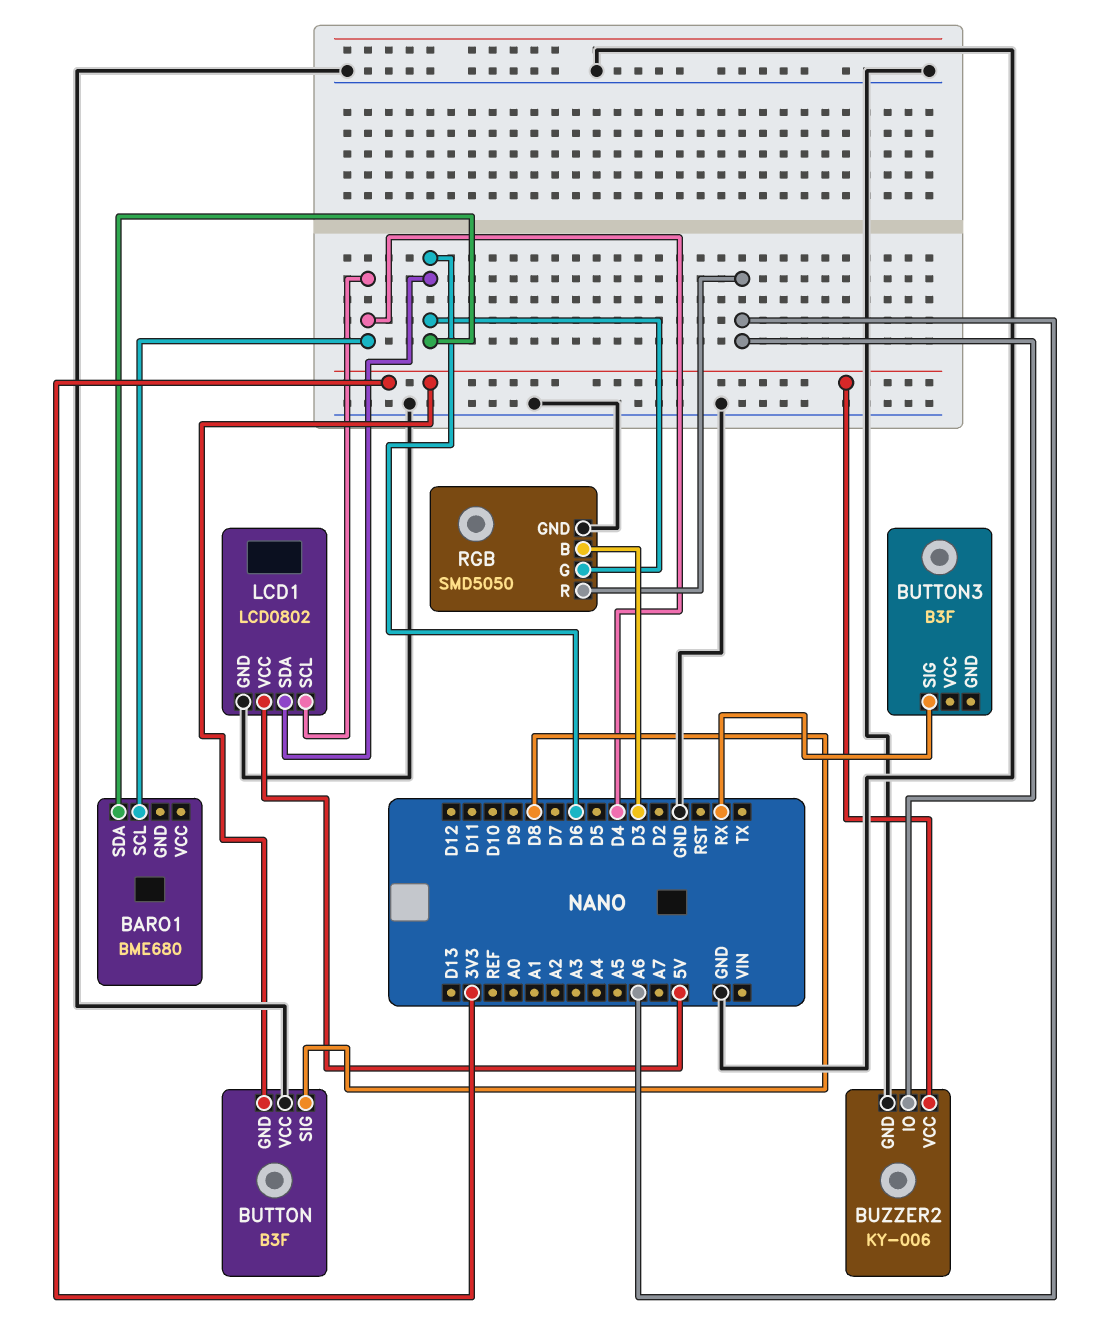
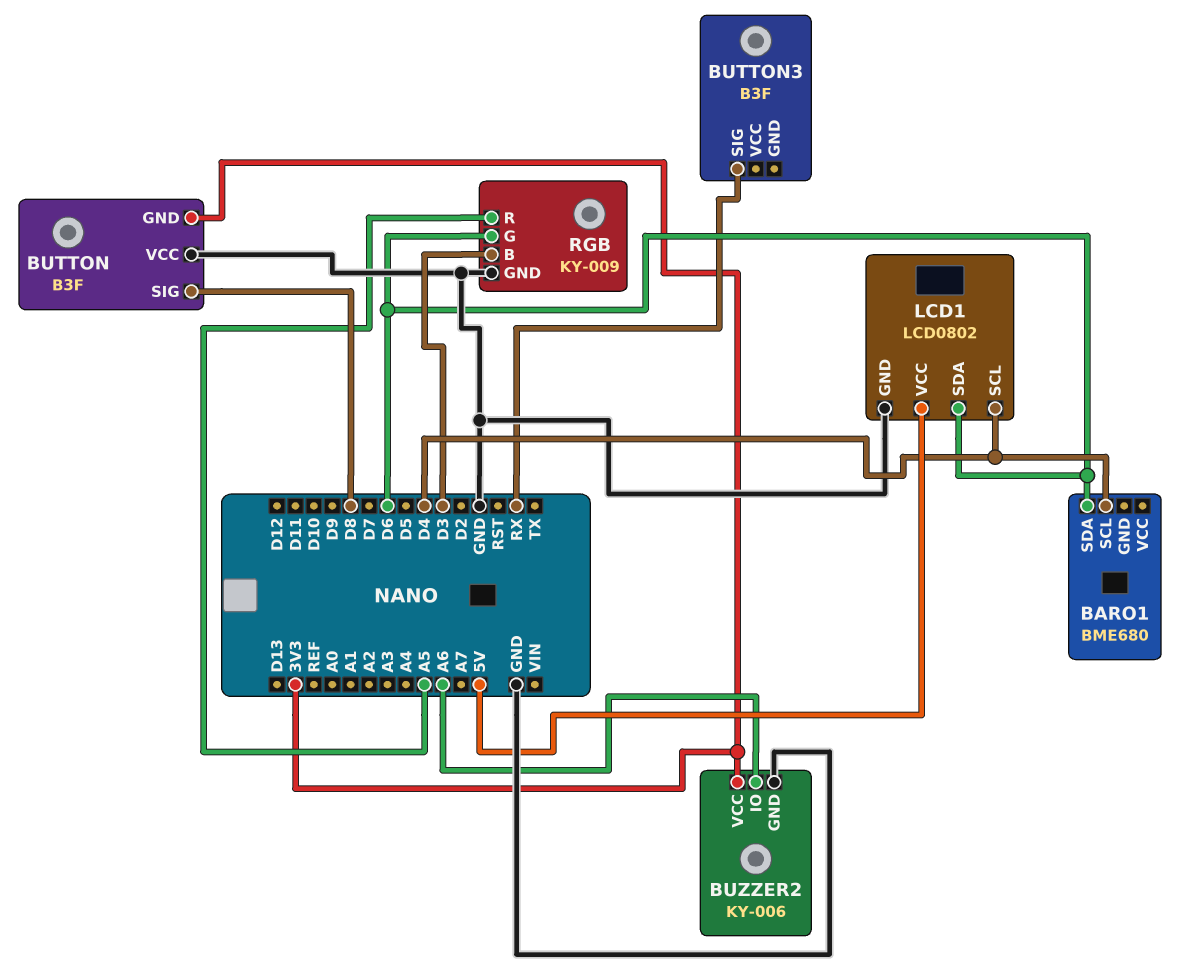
RGB: SMD5050 -> KY-009
RGB pin R: A6 -> A5

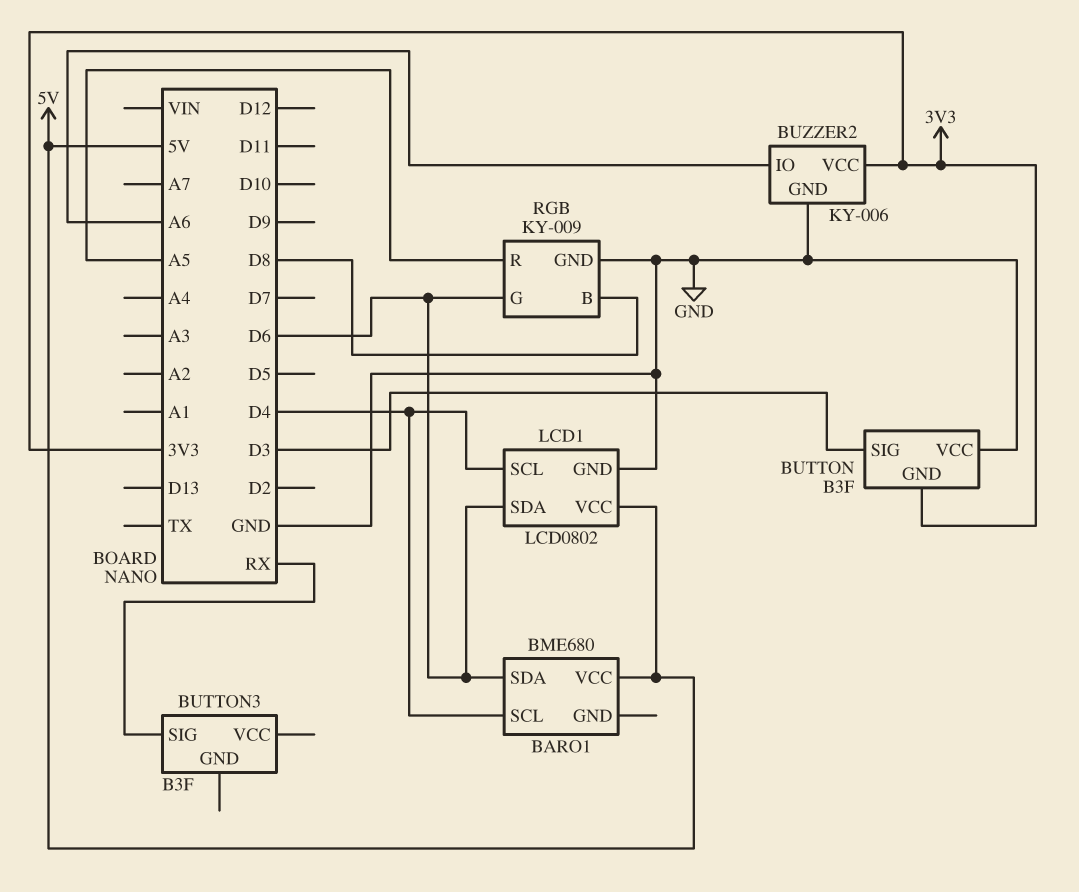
BARO1 pin VCC: none -> 5V
BUTTON pin SIG: D8 -> D3
RGB pin B: D3 -> D8

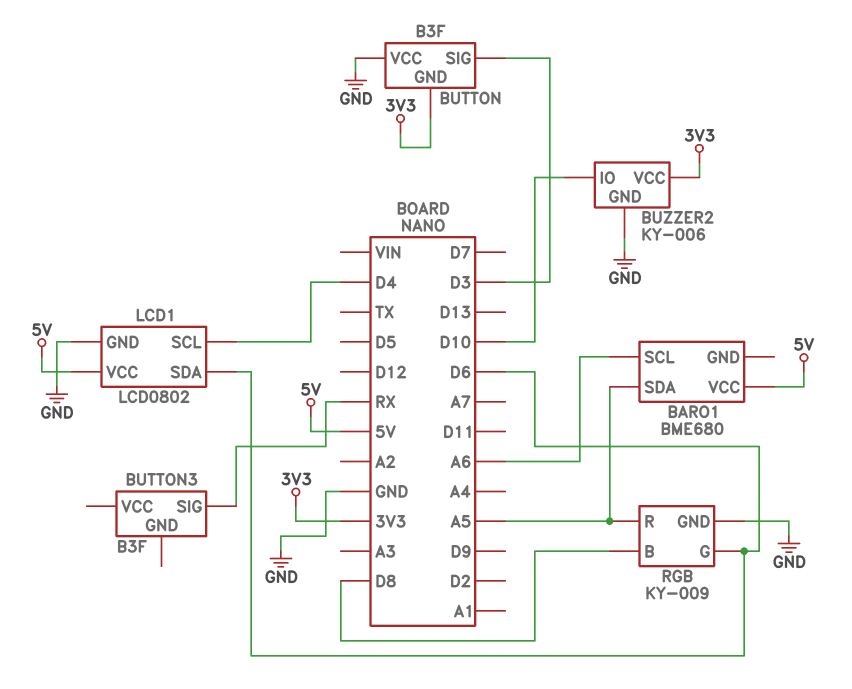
BARO1 pin SCL: D4 -> A6
BARO1 pin SDA: D6 -> A5
BUZZER2 pin IO: A6 -> D10

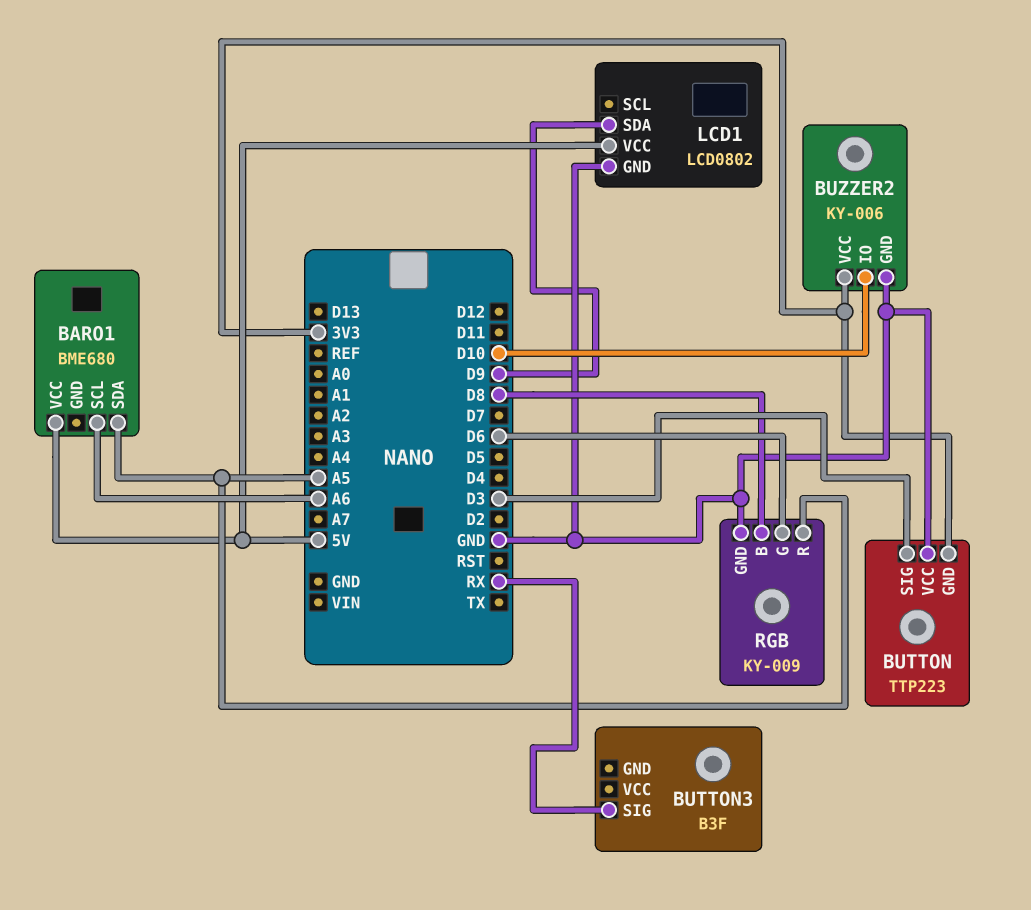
BUTTON: B3F -> TTP223
LCD1 pin SCL: D4 -> none
LCD1 pin SDA: D6 -> D9

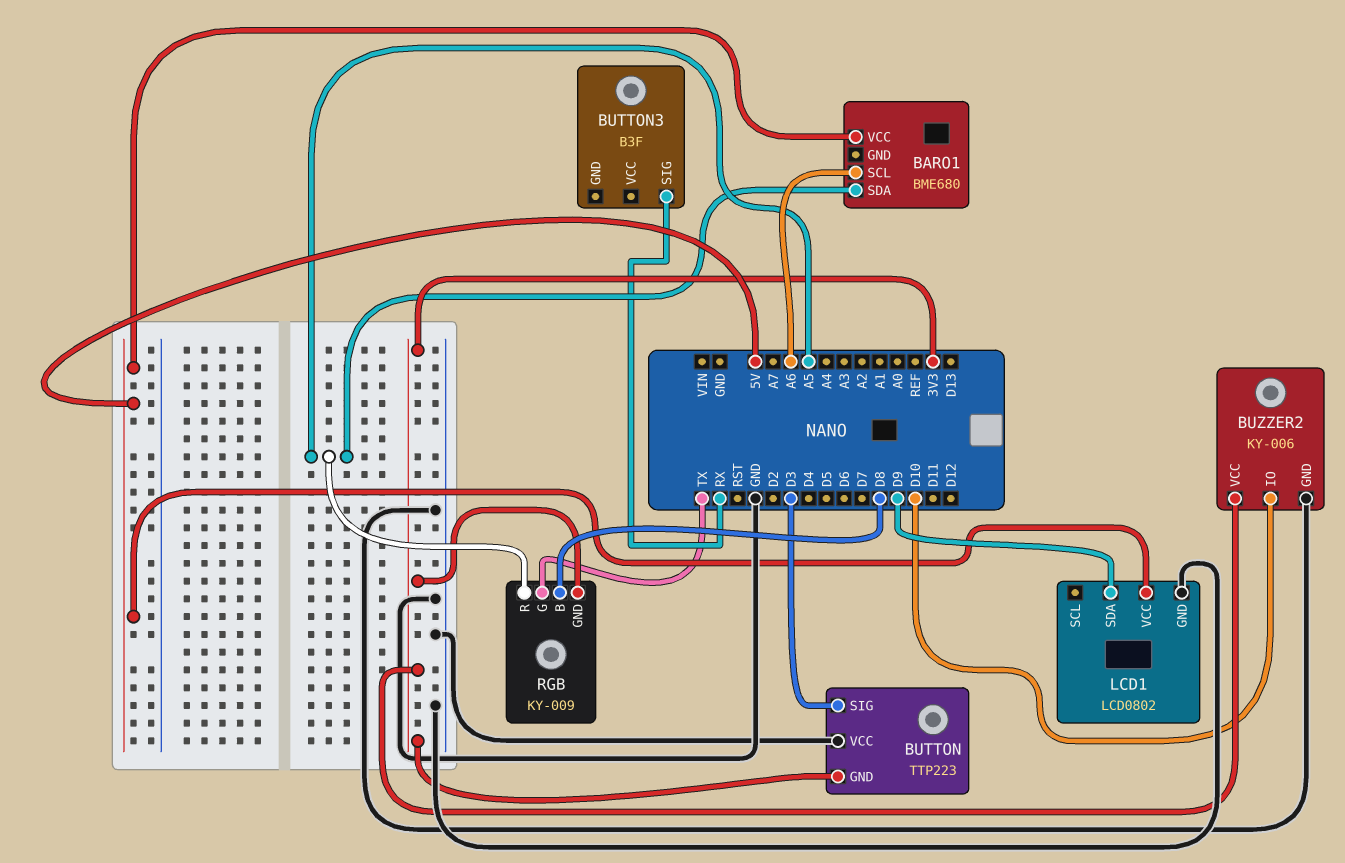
RGB pin G: D6 -> TX
RGB pin GND: GND -> 3V3

